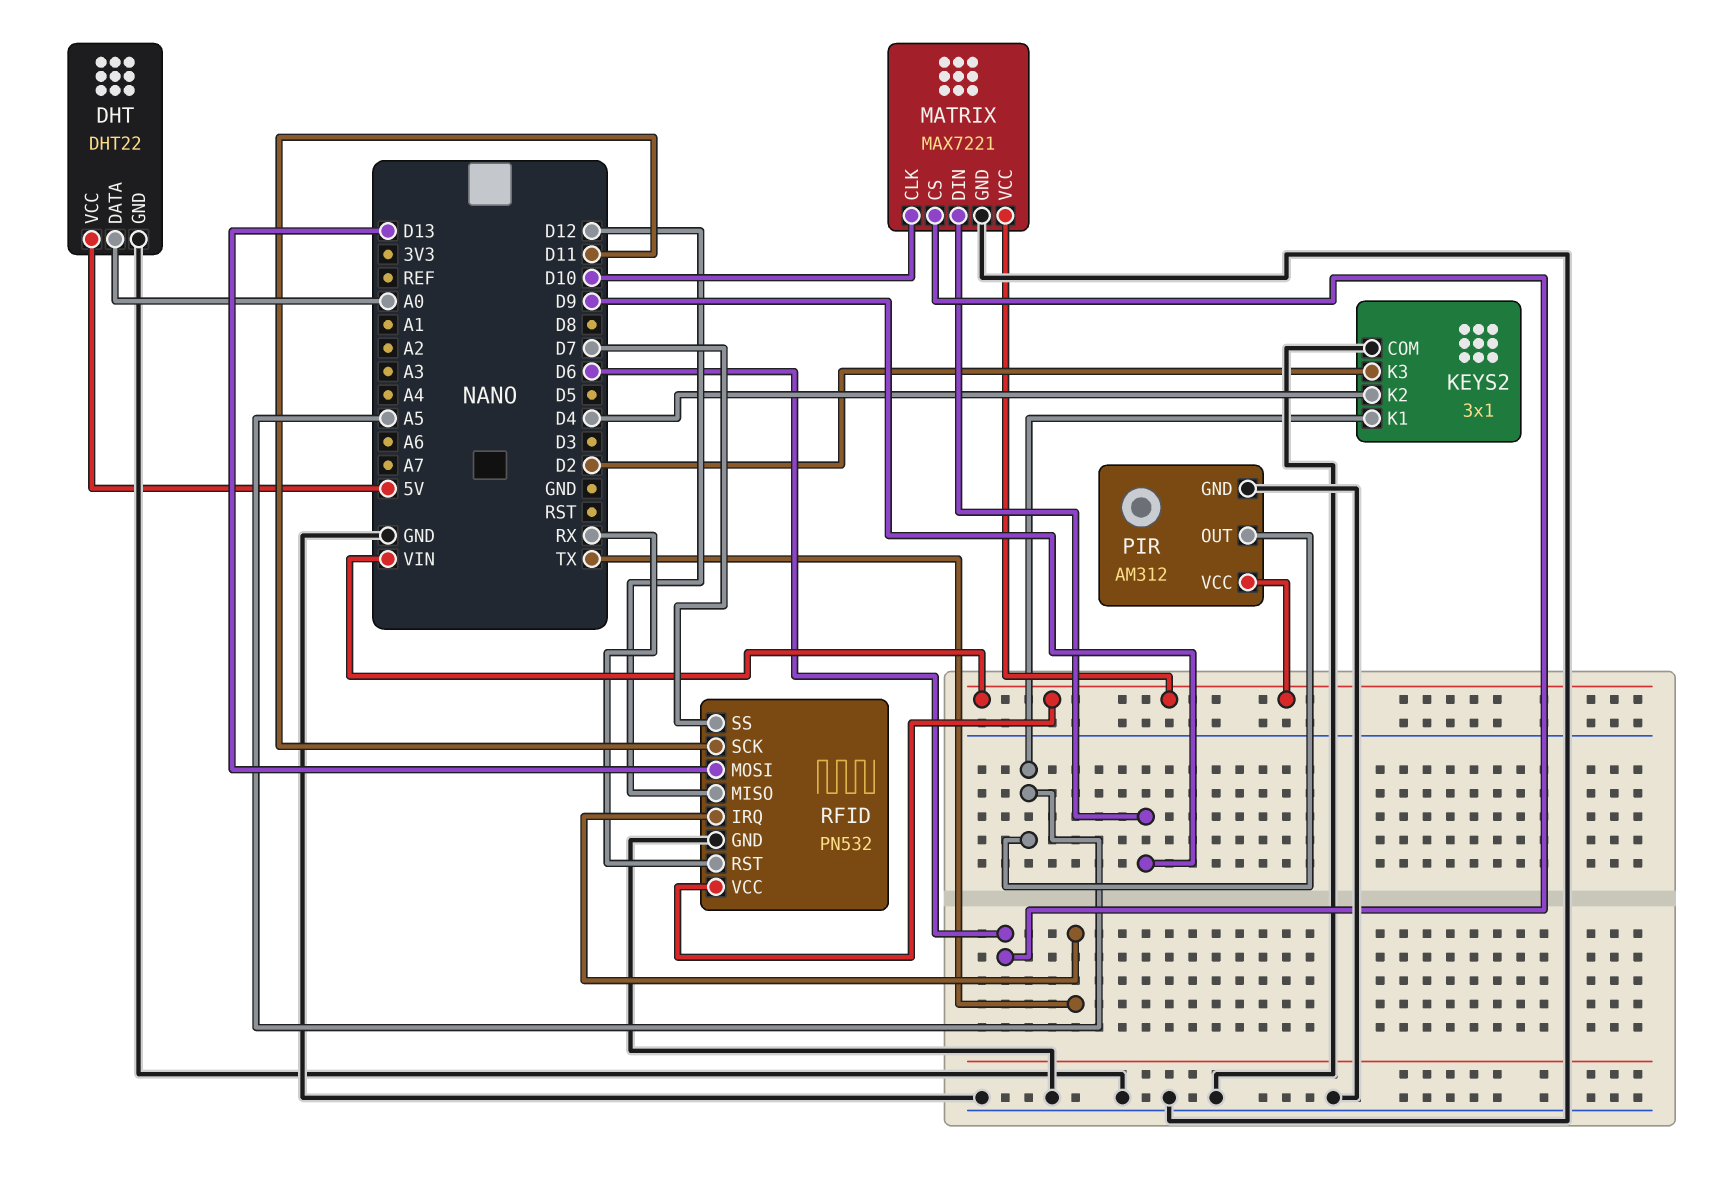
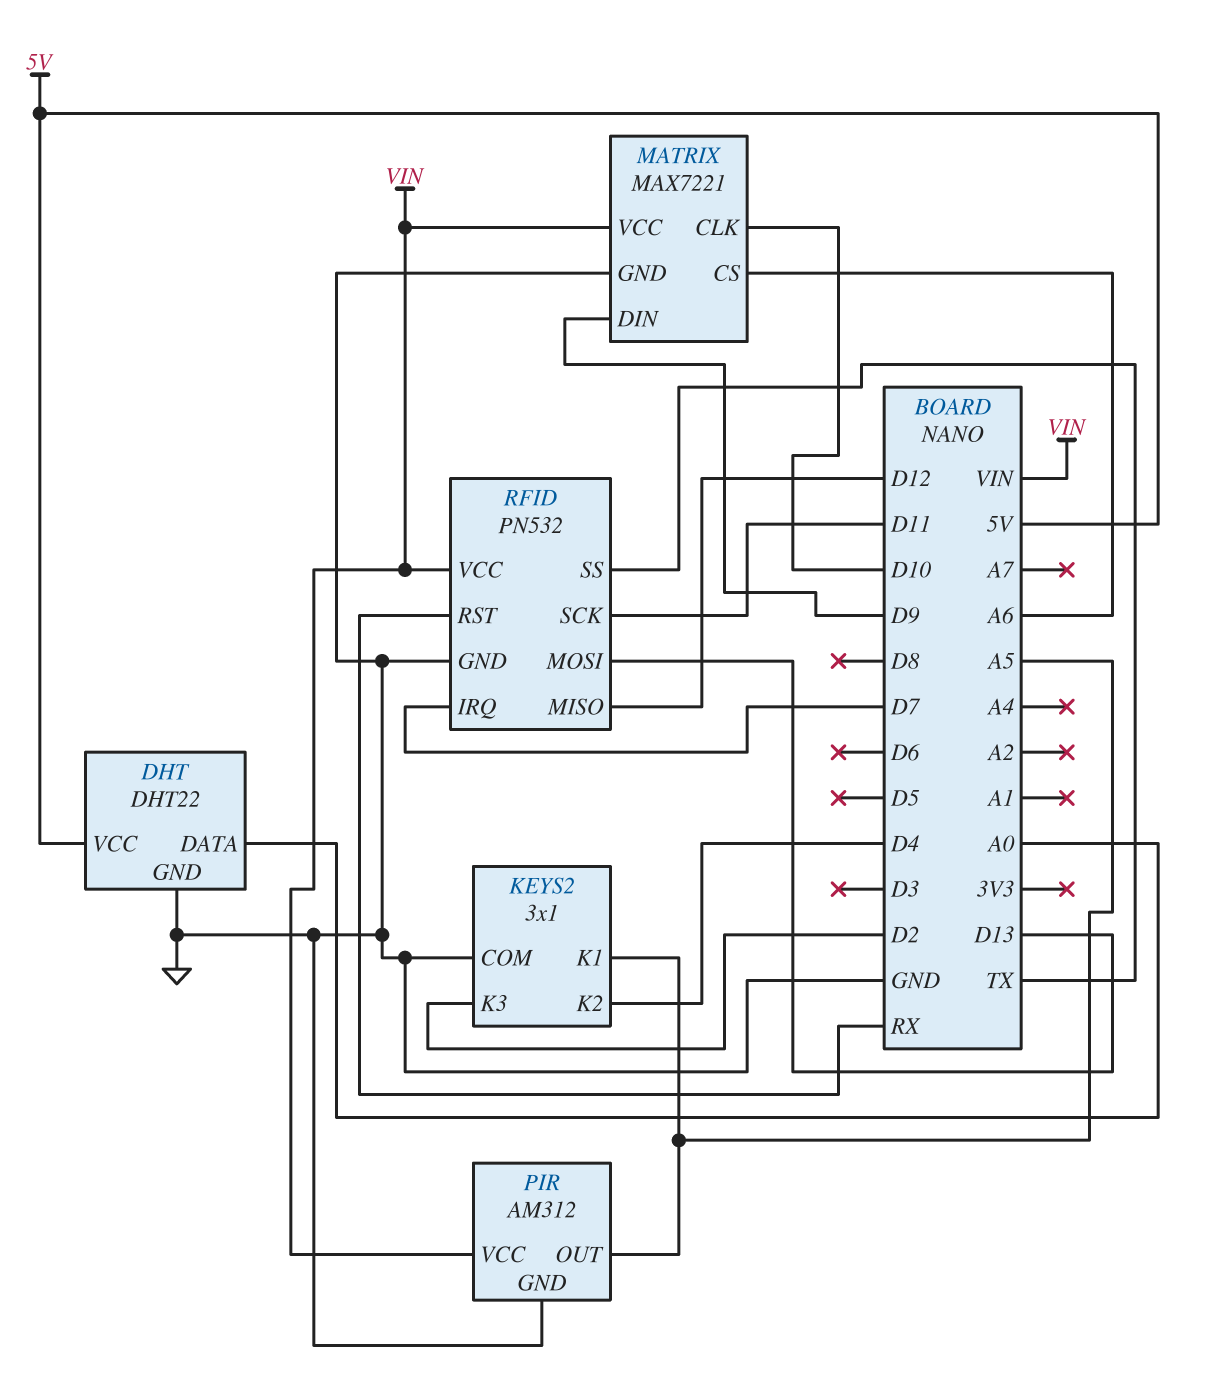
MATRIX pin CS: D6 -> A6
RFID pin IRQ: TX -> D7
RFID pin SS: D7 -> TX

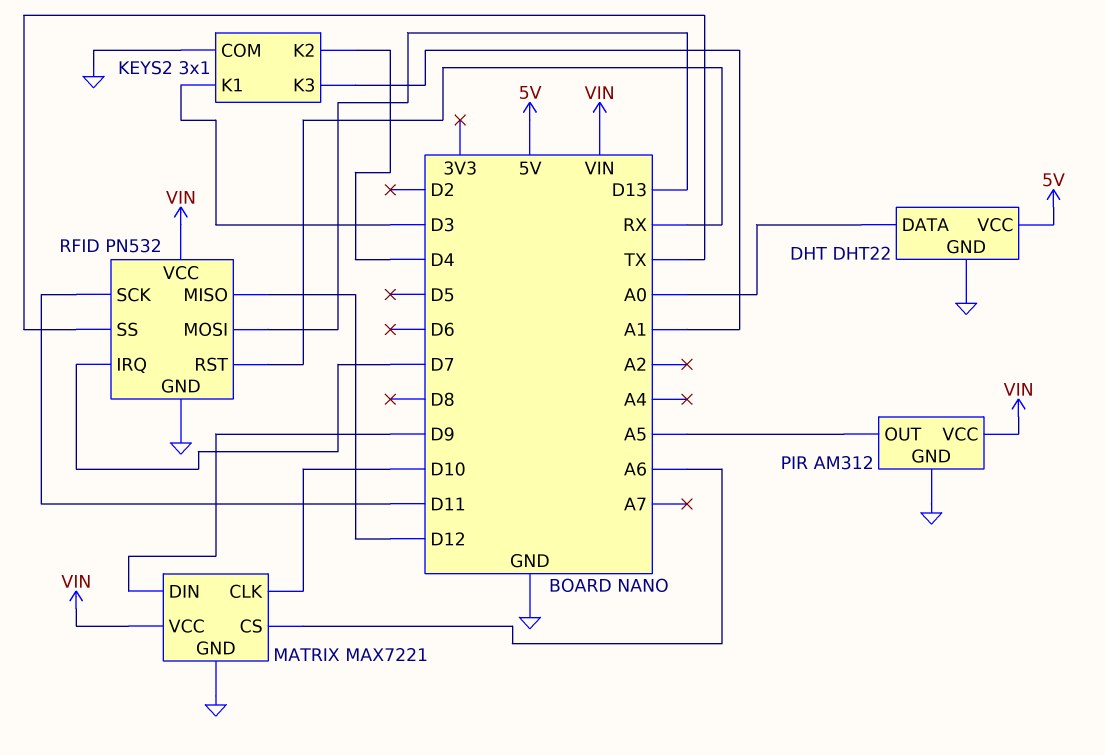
KEYS2 pin K1: A5 -> D3
KEYS2 pin K3: D2 -> A1

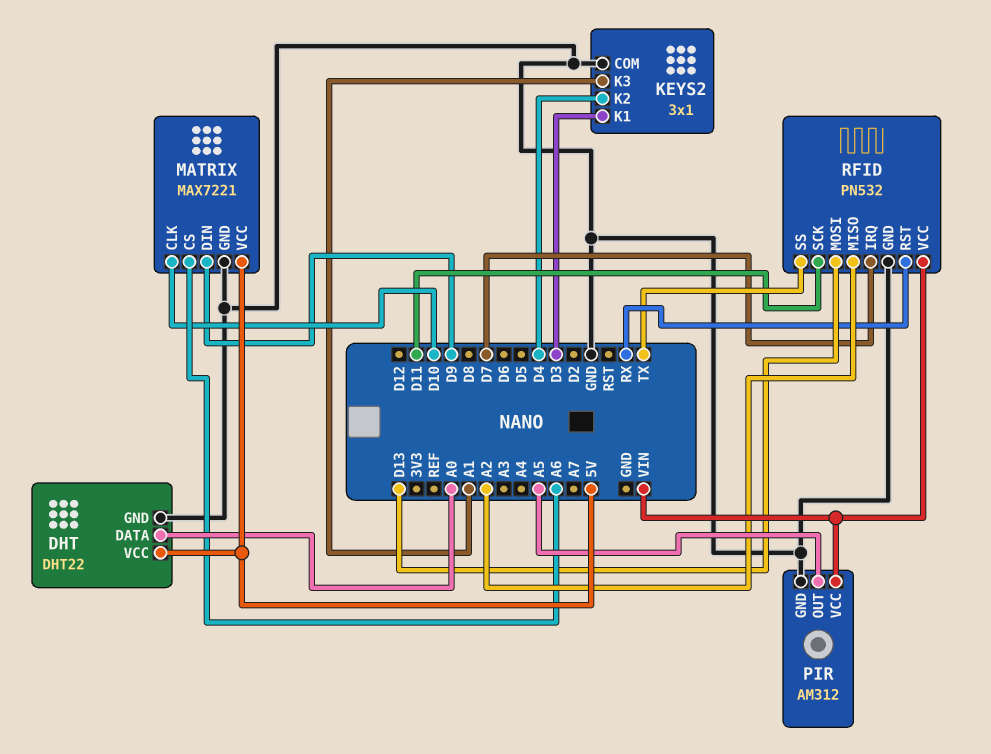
MATRIX pin VCC: VIN -> 5V
RFID pin MISO: D12 -> A2

